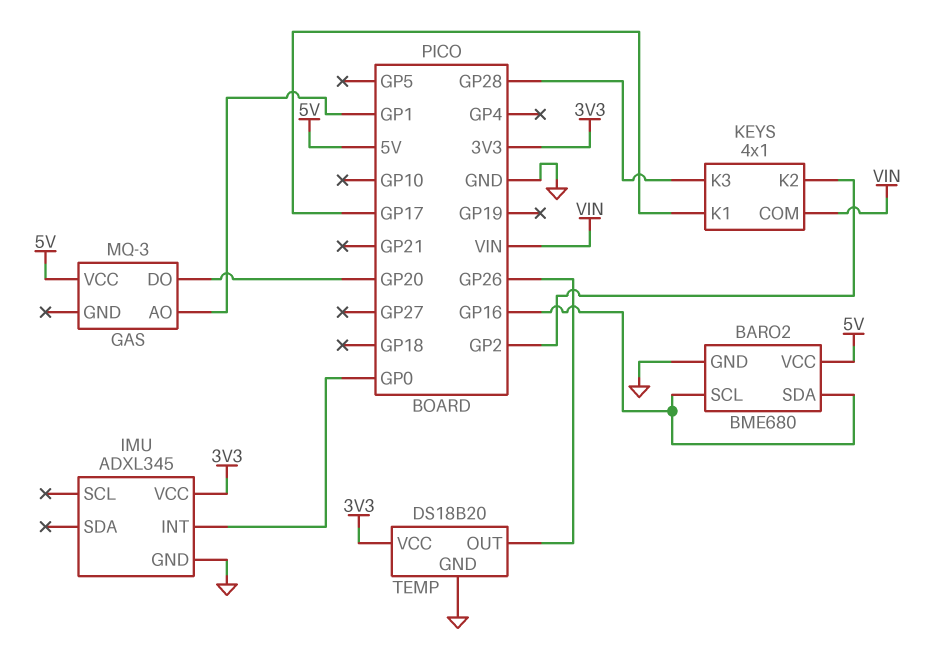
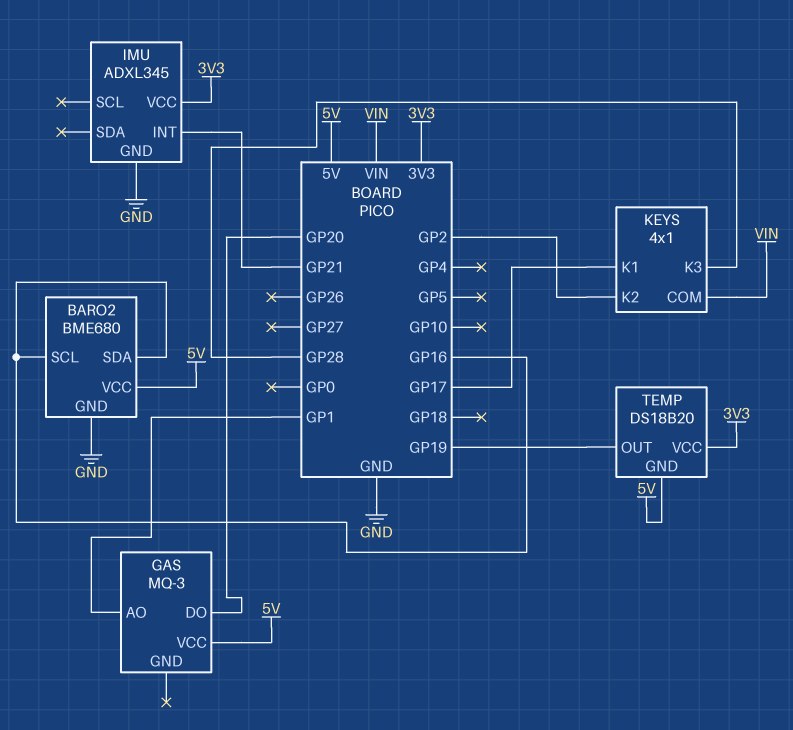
IMU pin INT: GP0 -> GP21
TEMP pin GND: GND -> 5V
TEMP pin OUT: GP26 -> GP19

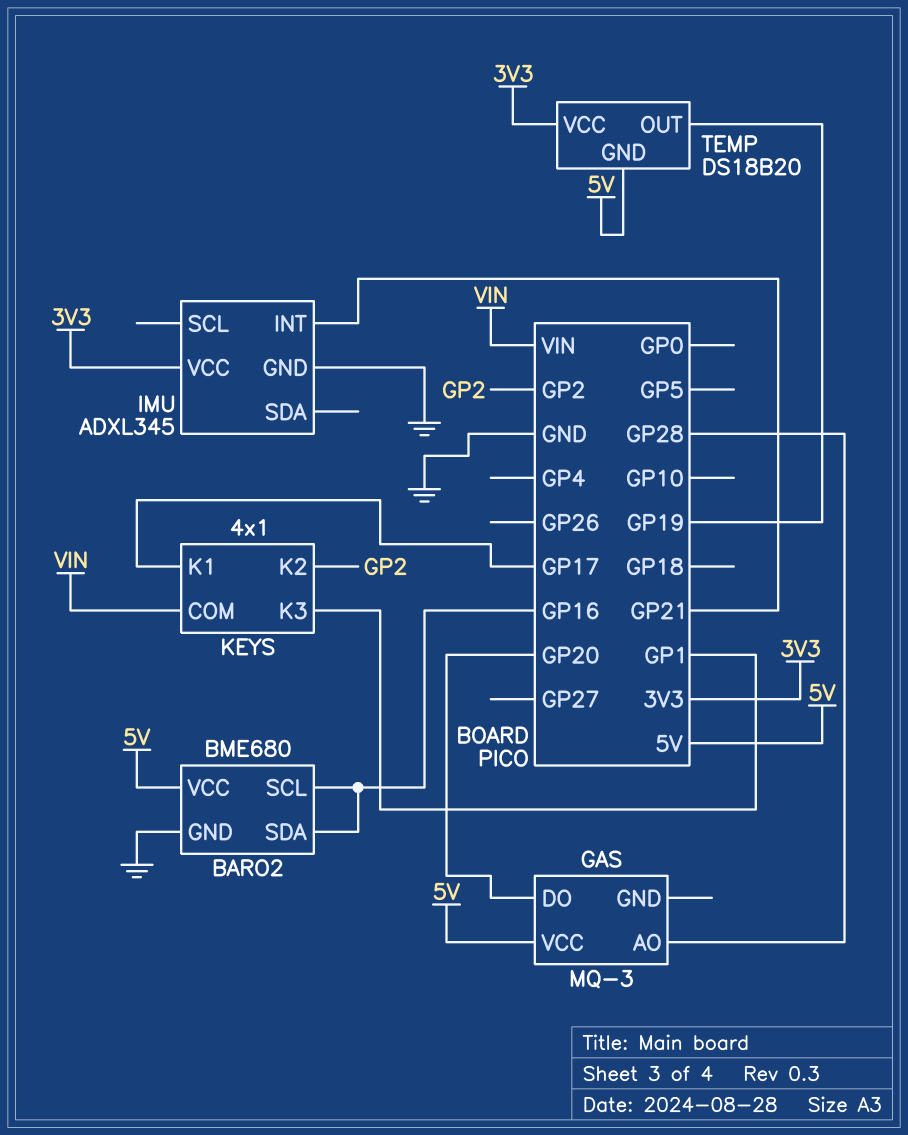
GAS pin AO: GP1 -> GP28
KEYS pin K3: GP28 -> GP1

